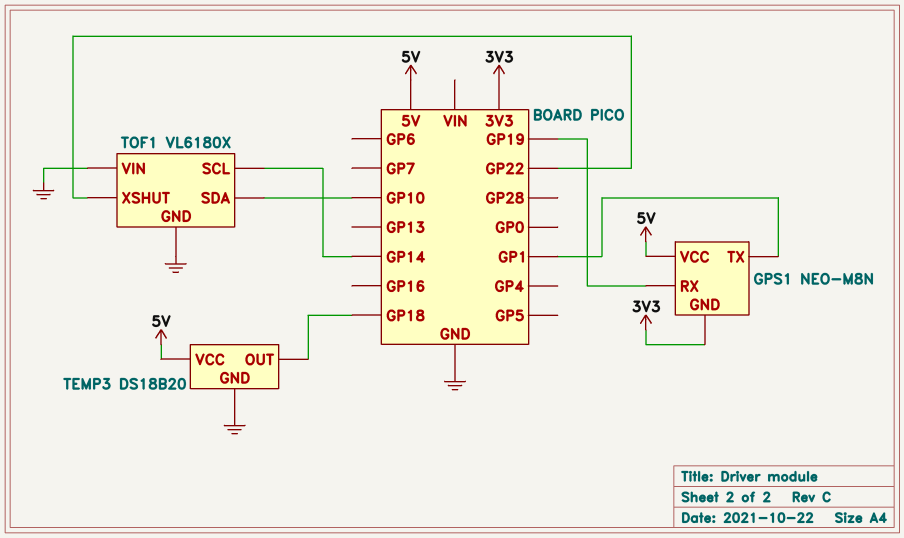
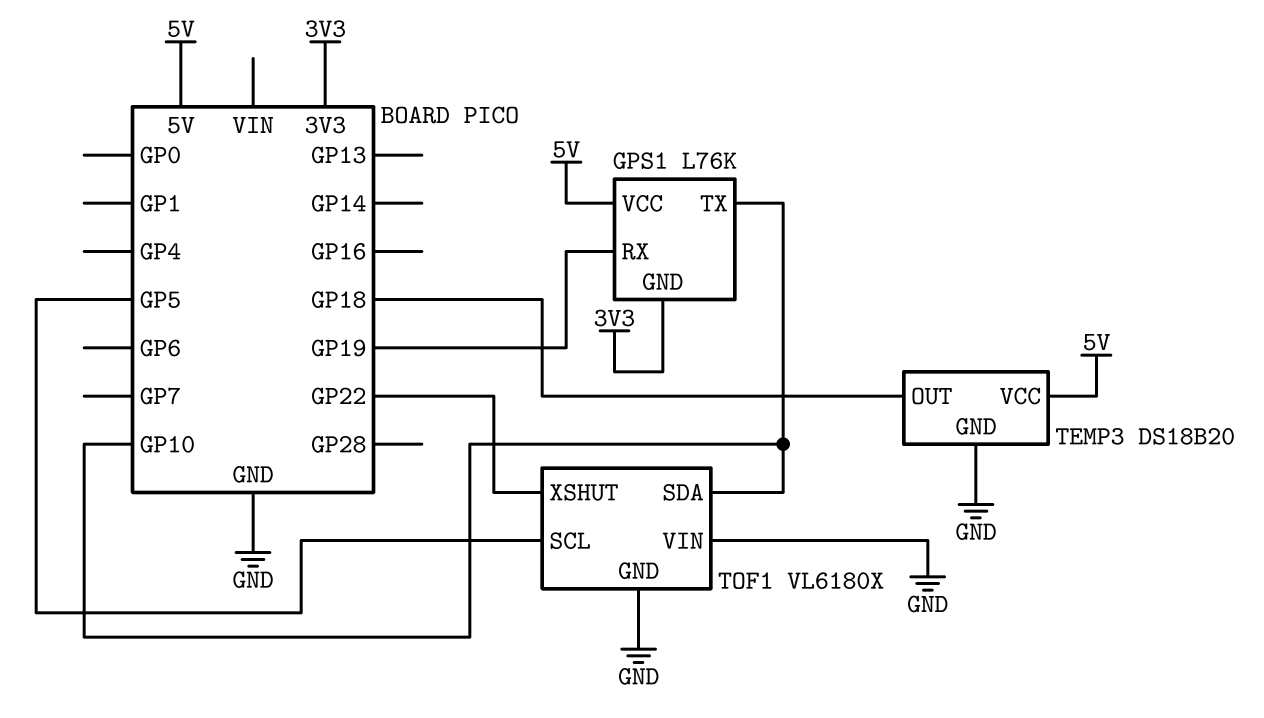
GPS1: NEO-M8N -> L76K
GPS1 pin TX: GP1 -> GP10
TOF1 pin SCL: GP14 -> GP5

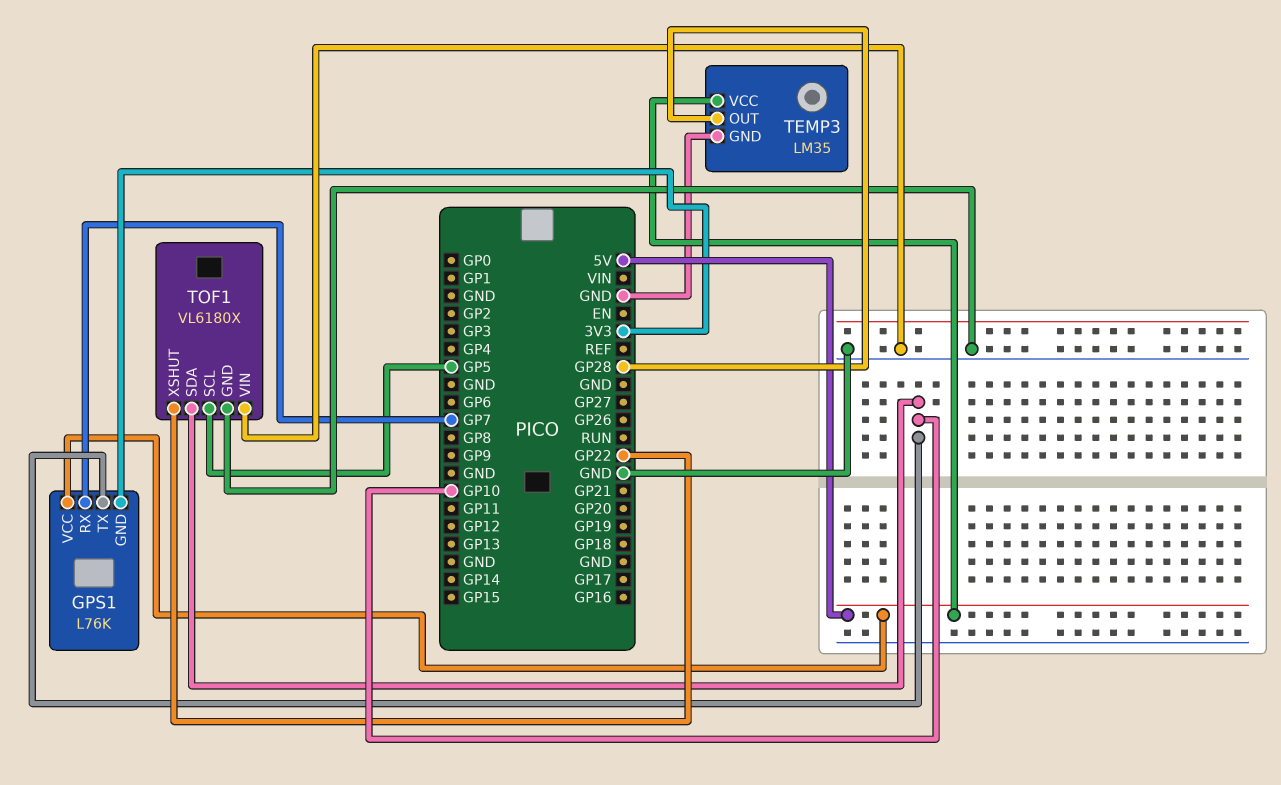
GPS1 pin RX: GP19 -> GP7
TEMP3: DS18B20 -> LM35
TEMP3 pin OUT: GP18 -> GP28

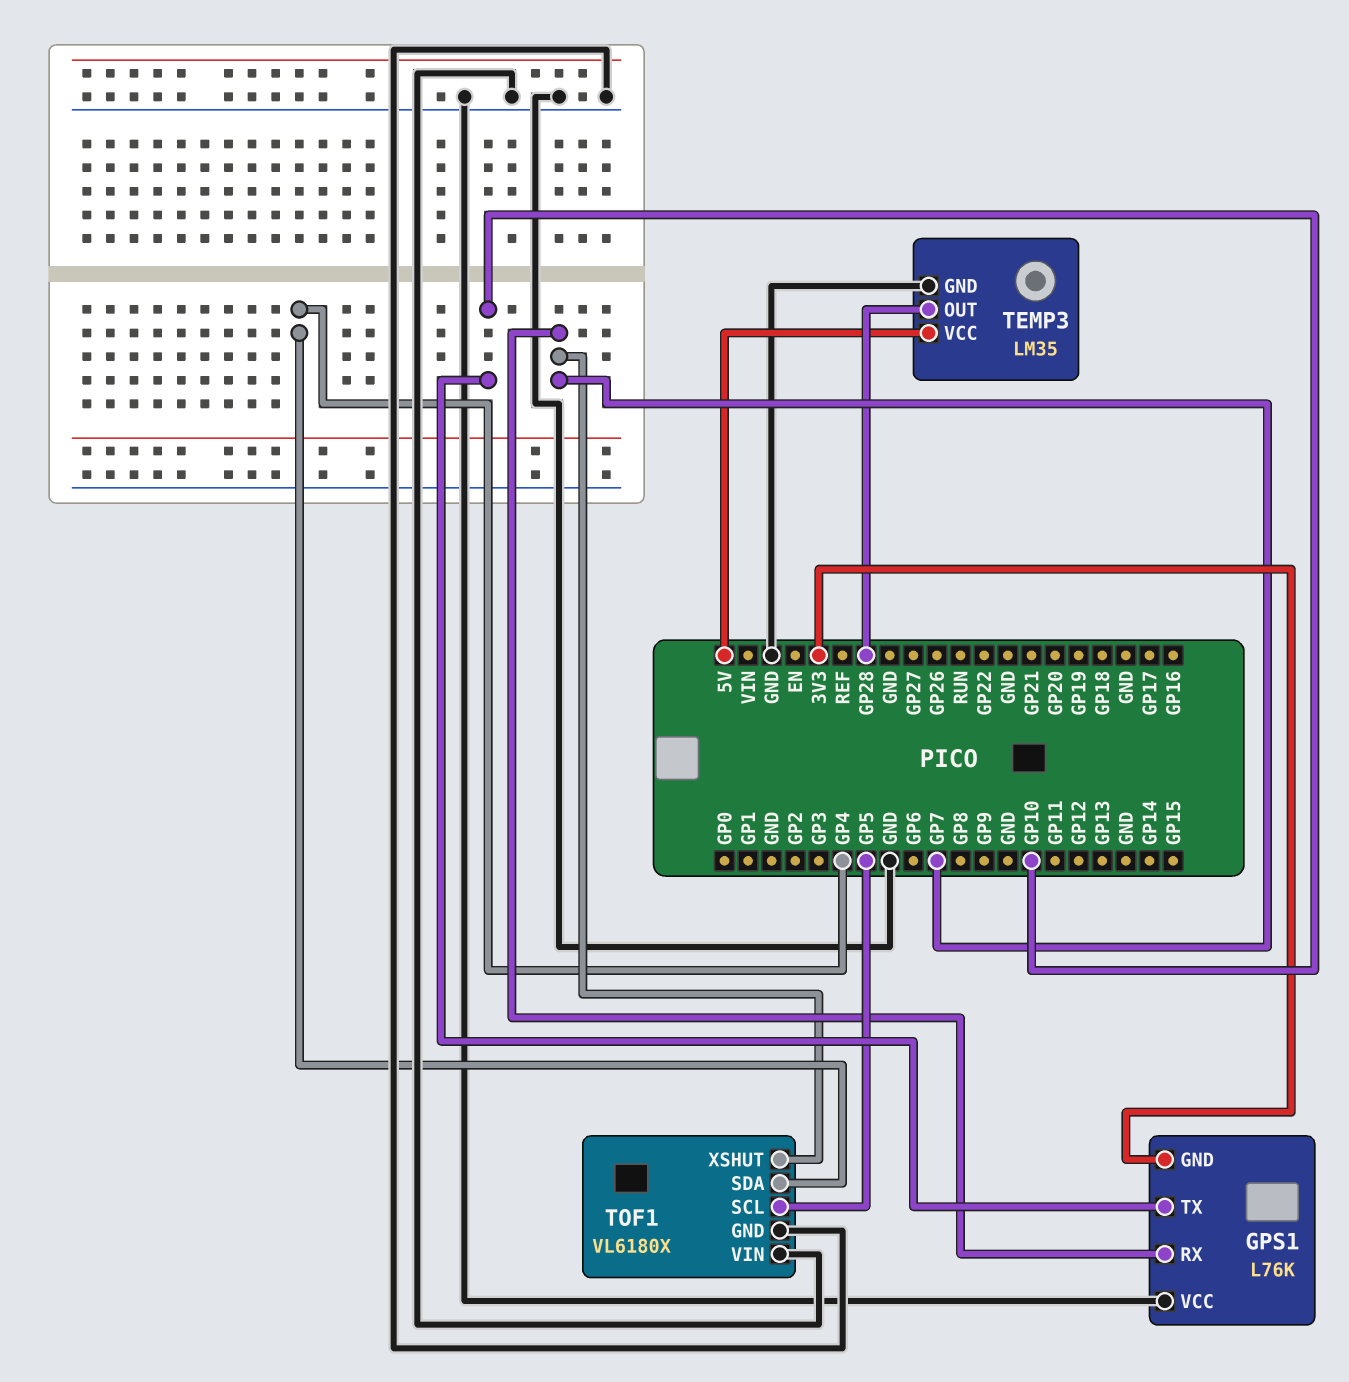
GPS1 pin VCC: 5V -> GND
TOF1 pin SDA: GP10 -> GP4
TOF1 pin XSHUT: GP22 -> GP7

